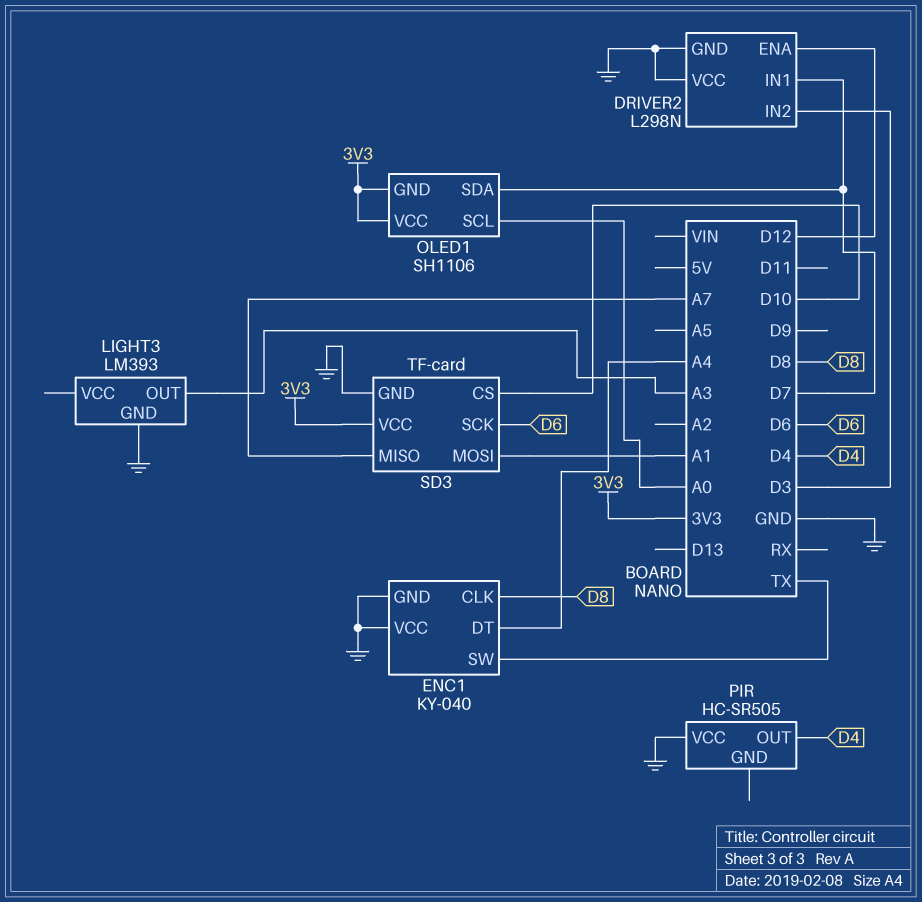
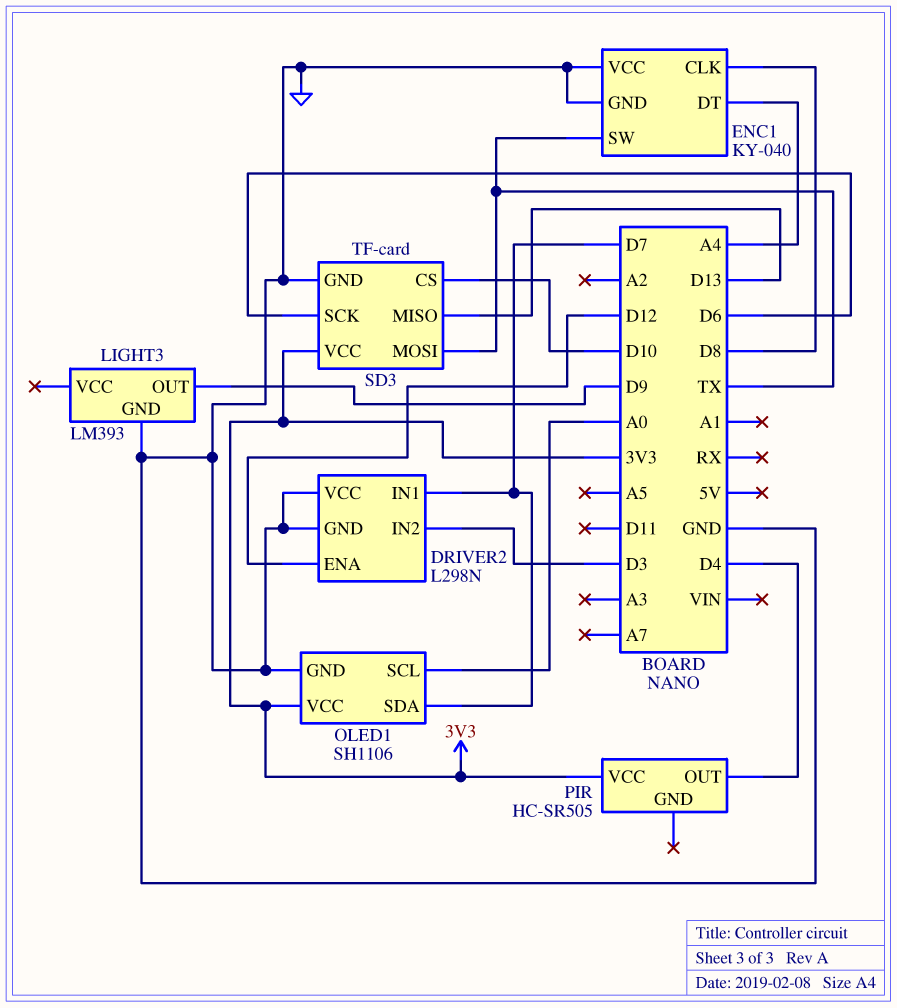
LIGHT3 pin OUT: A3 -> D9
OLED1 pin GND: 3V3 -> GND
PIR pin VCC: GND -> 3V3
SD3 pin MISO: A7 -> D13
SD3 pin MOSI: A1 -> TX

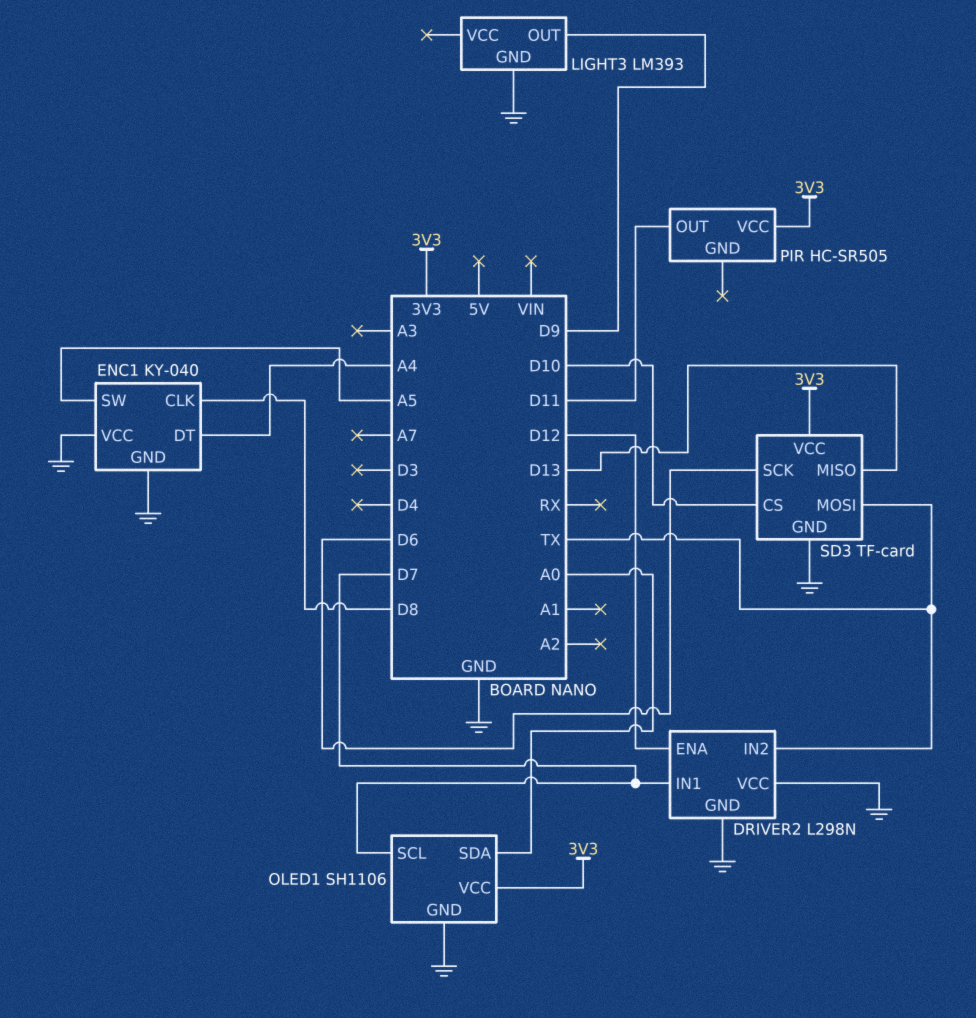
DRIVER2 pin IN2: D3 -> TX
ENC1 pin SW: TX -> A5
OLED1 pin SCL: A0 -> D7
OLED1 pin SDA: D7 -> A0
PIR pin OUT: D4 -> D11

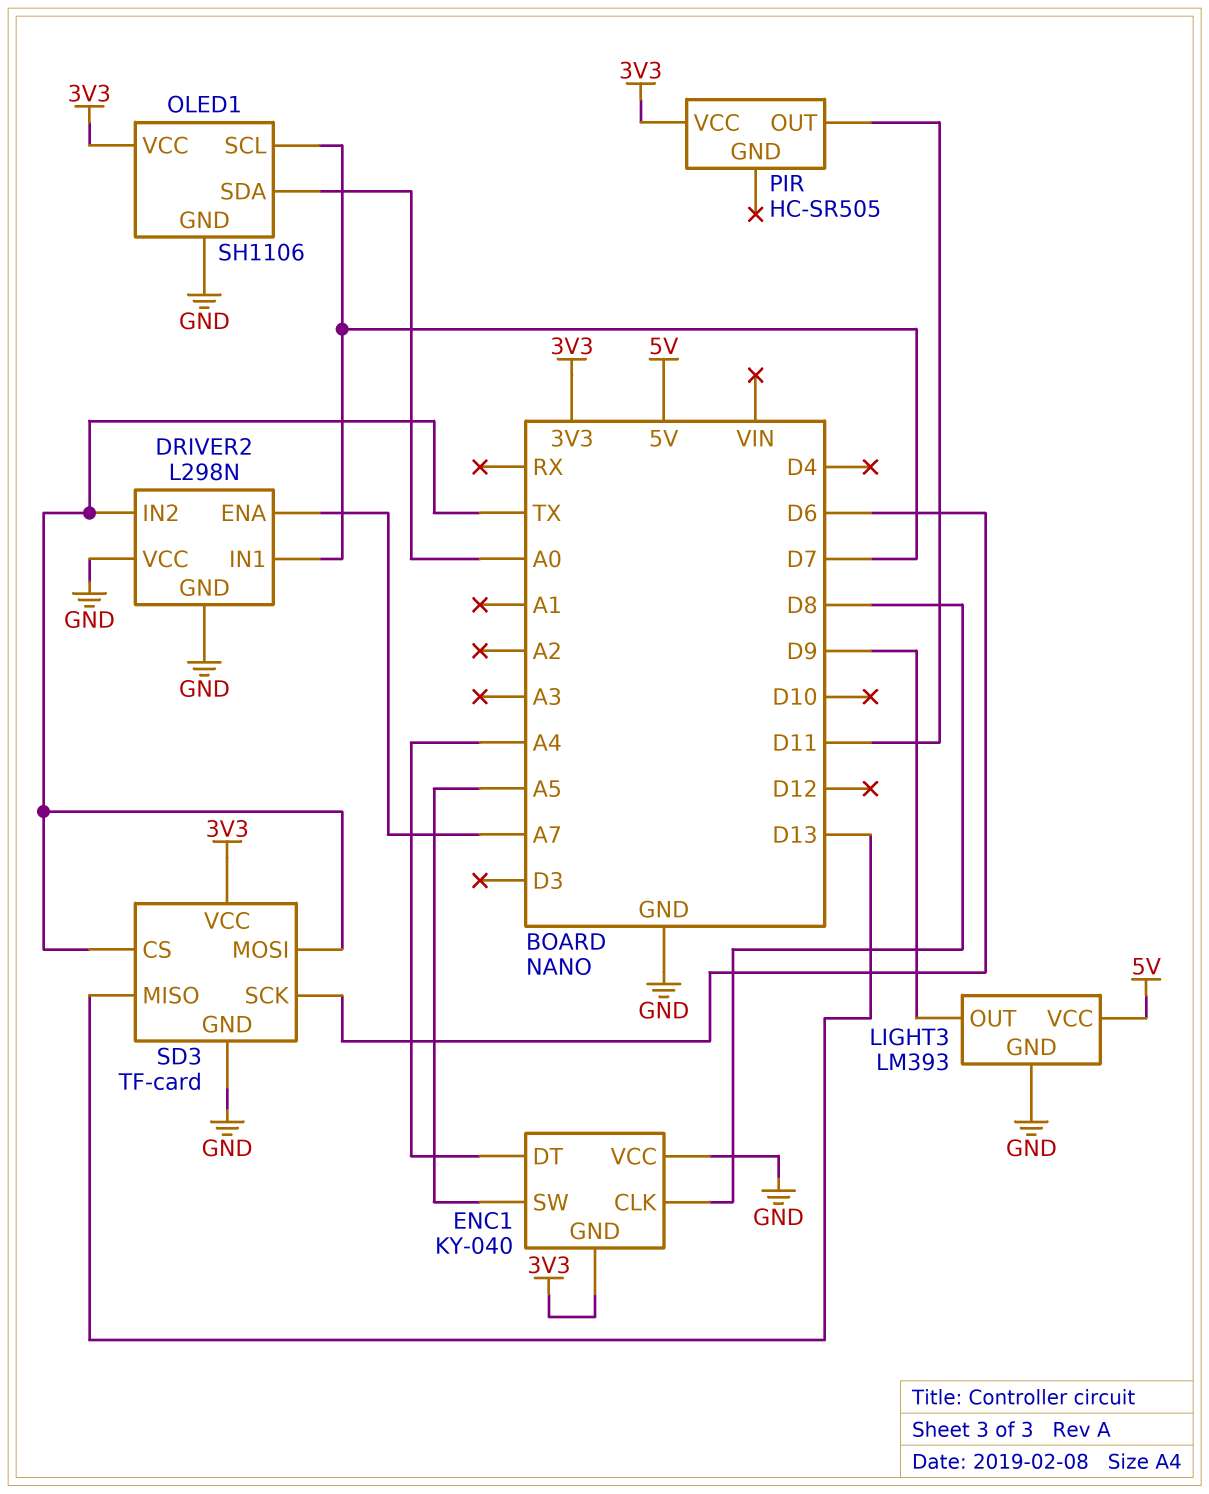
DRIVER2 pin ENA: D12 -> A7
ENC1 pin GND: GND -> 3V3
LIGHT3 pin VCC: none -> 5V
SD3 pin CS: D10 -> TX

